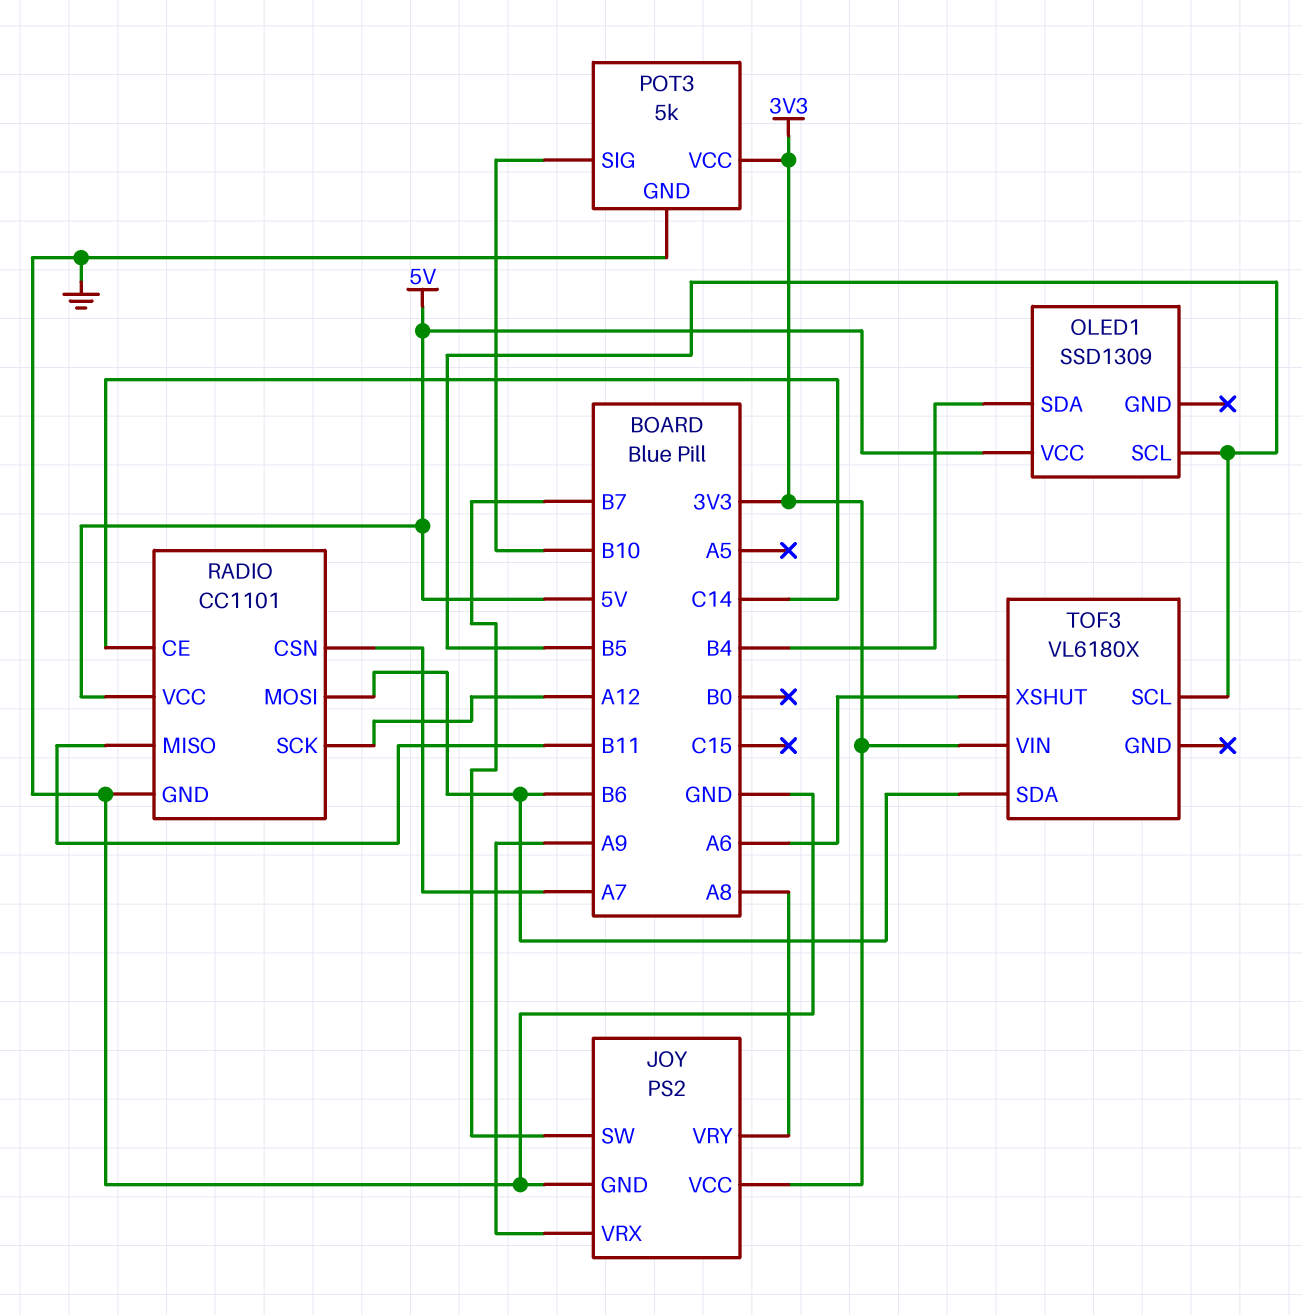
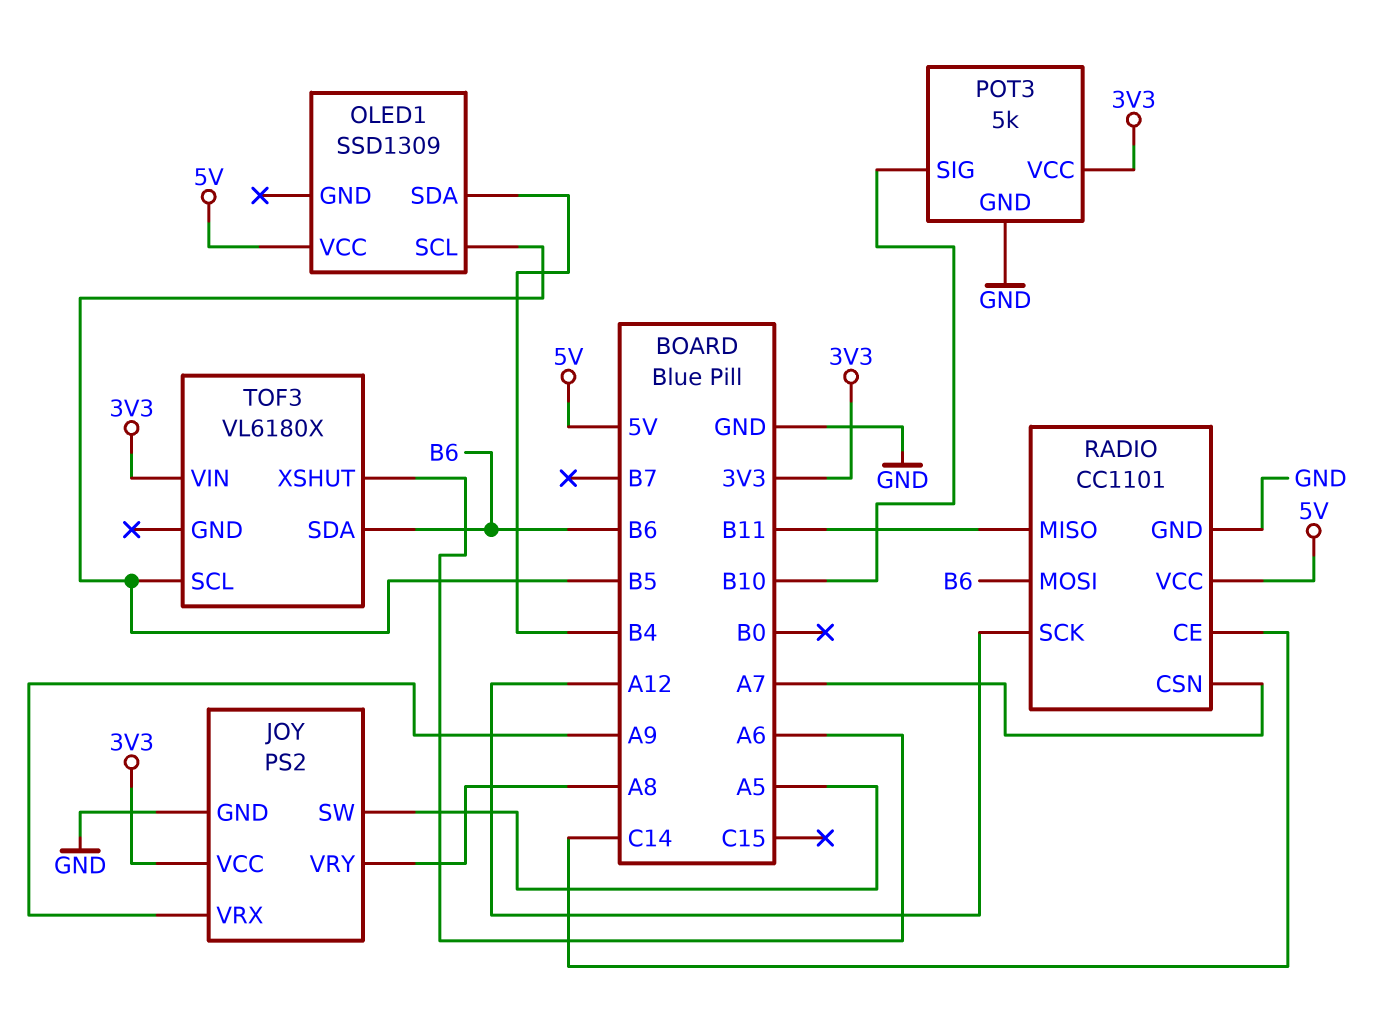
JOY pin SW: B7 -> A5

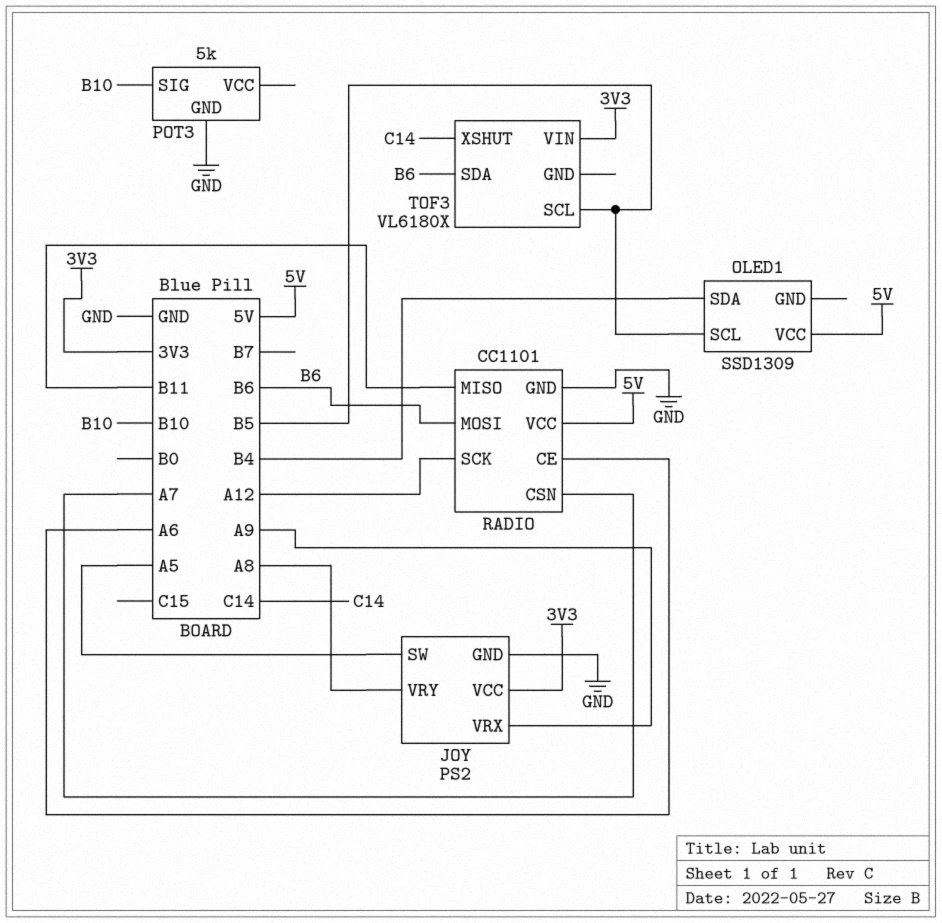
POT3 pin VCC: 3V3 -> none
RADIO pin CE: C14 -> A6
TOF3 pin XSHUT: A6 -> C14

